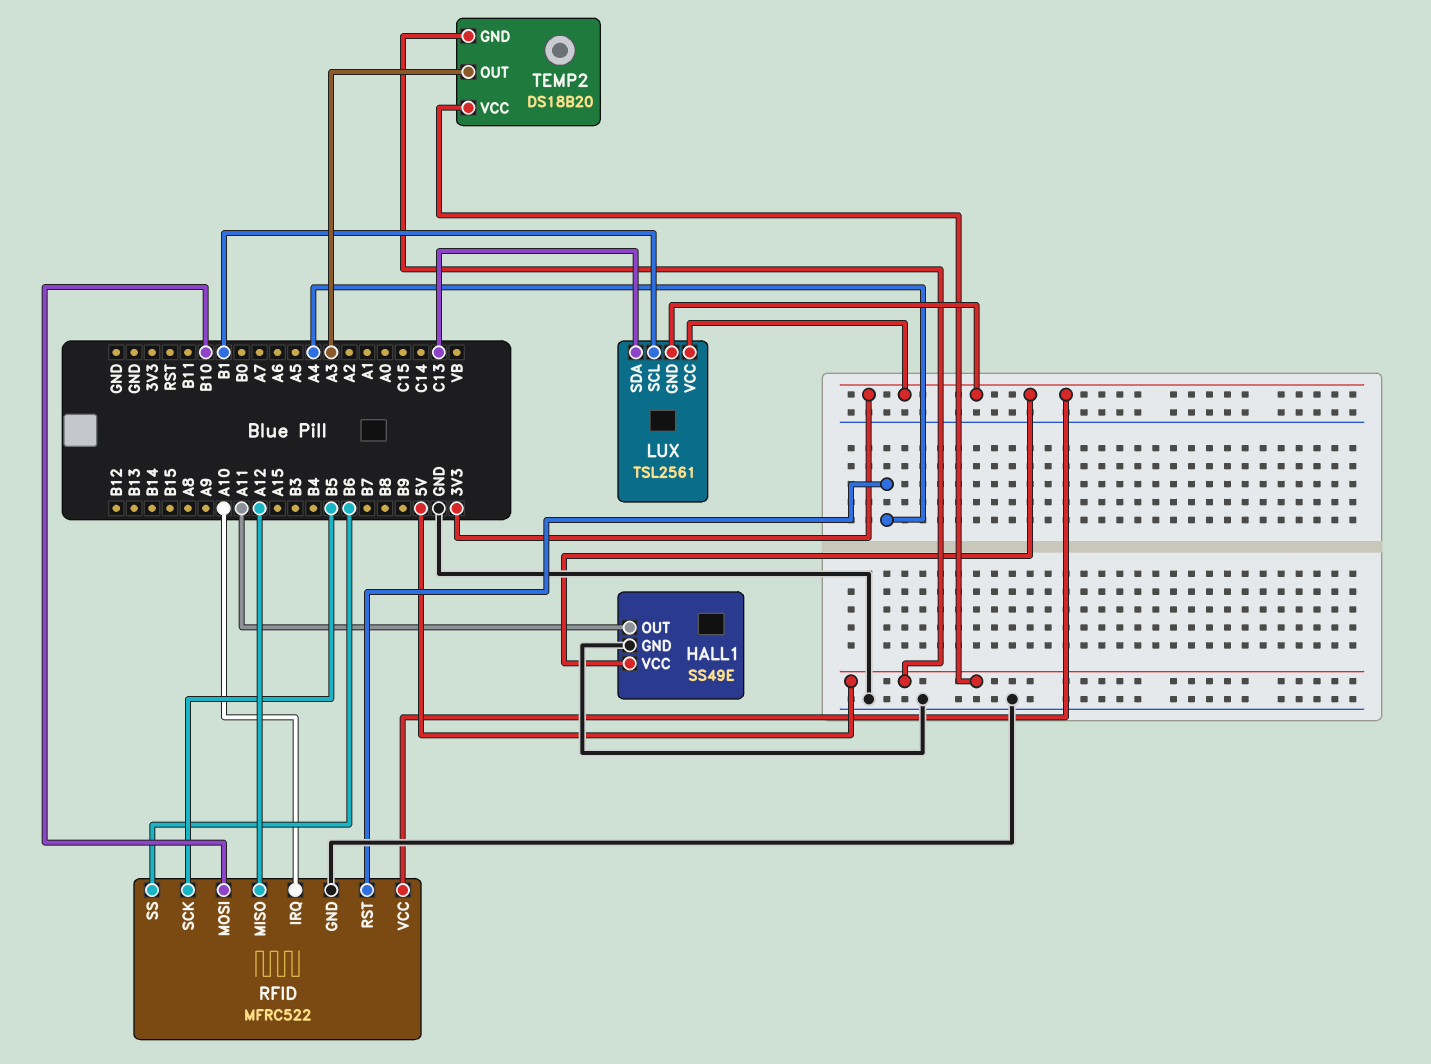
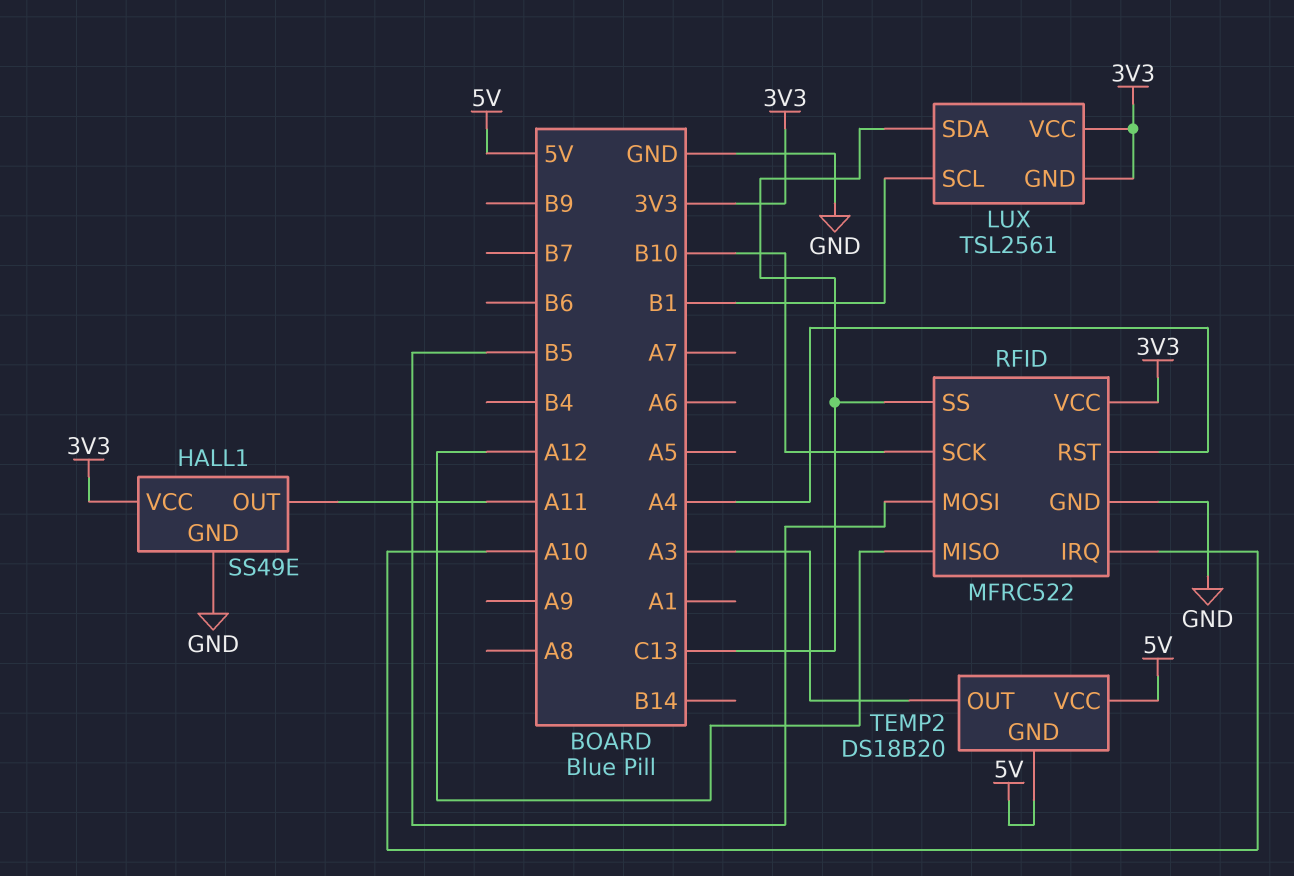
RFID pin MOSI: B10 -> B5
RFID pin SCK: B5 -> B10
RFID pin SS: B6 -> C13

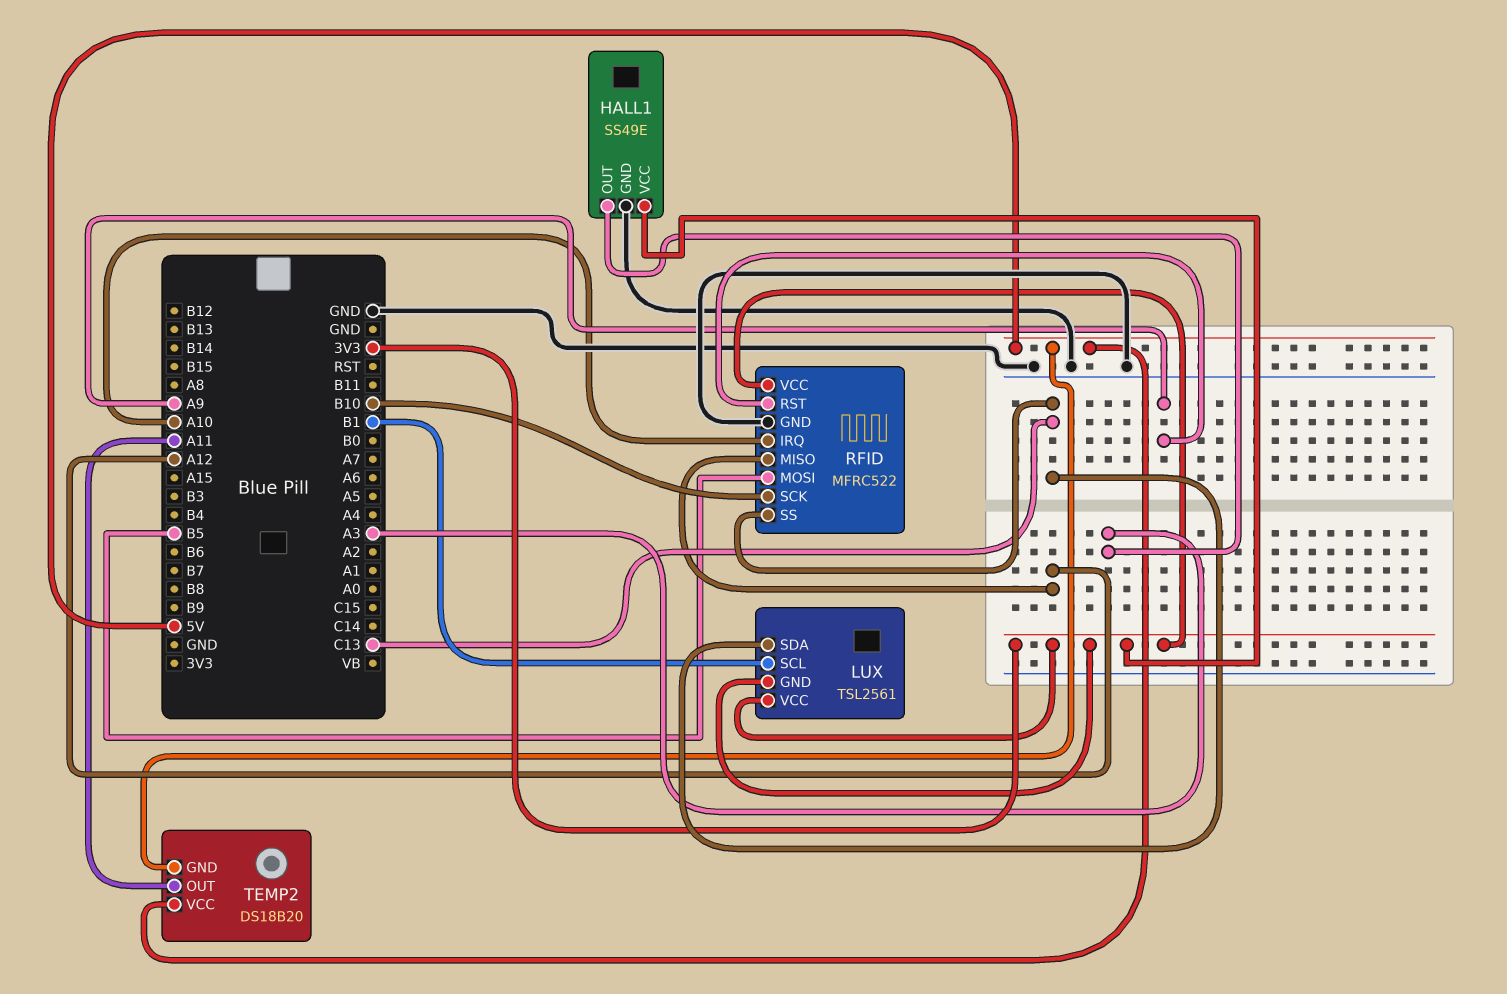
HALL1 pin OUT: A11 -> A3
RFID pin RST: A4 -> A9
TEMP2 pin OUT: A3 -> A11

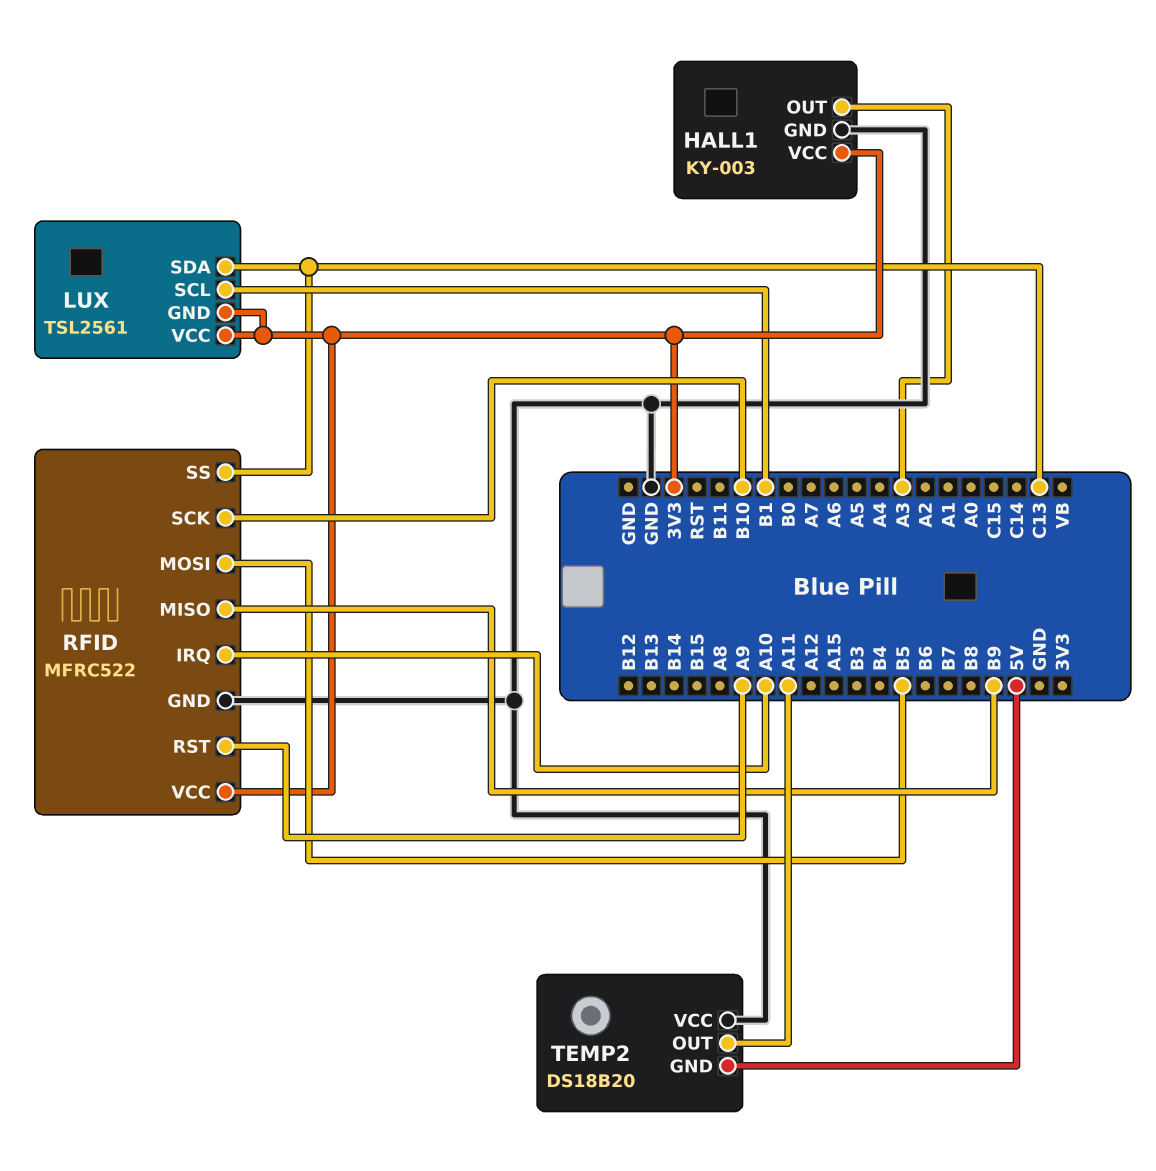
HALL1: SS49E -> KY-003
RFID pin MISO: A12 -> B9
TEMP2 pin VCC: 5V -> GND

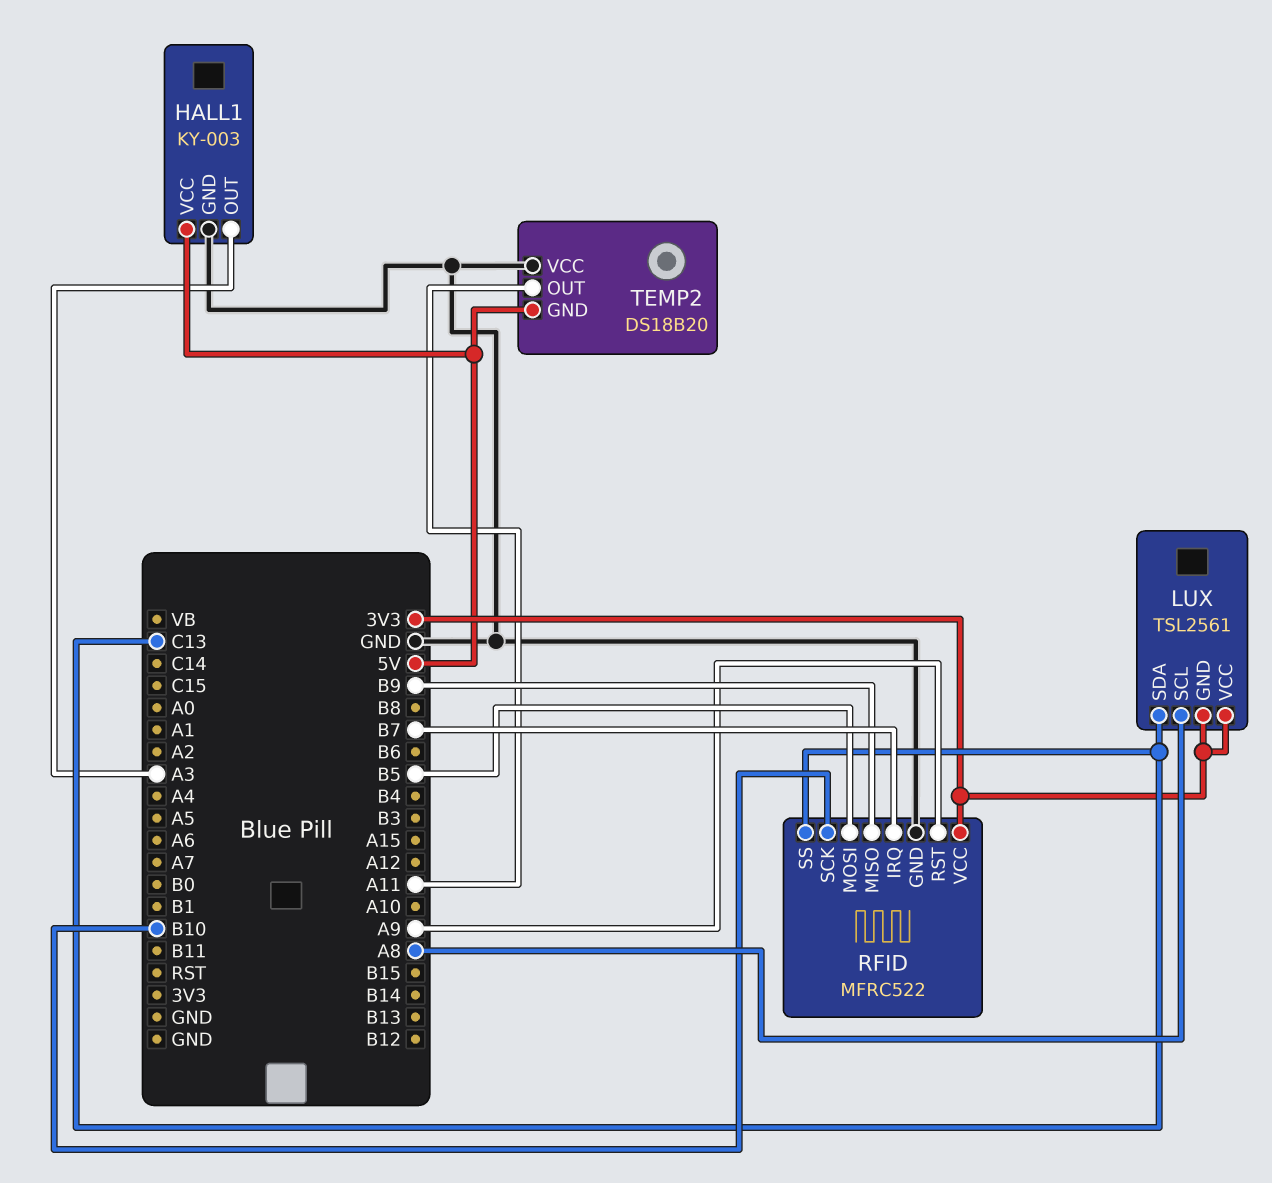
HALL1 pin VCC: 3V3 -> 5V
LUX pin SCL: B1 -> A8
RFID pin IRQ: A10 -> B7

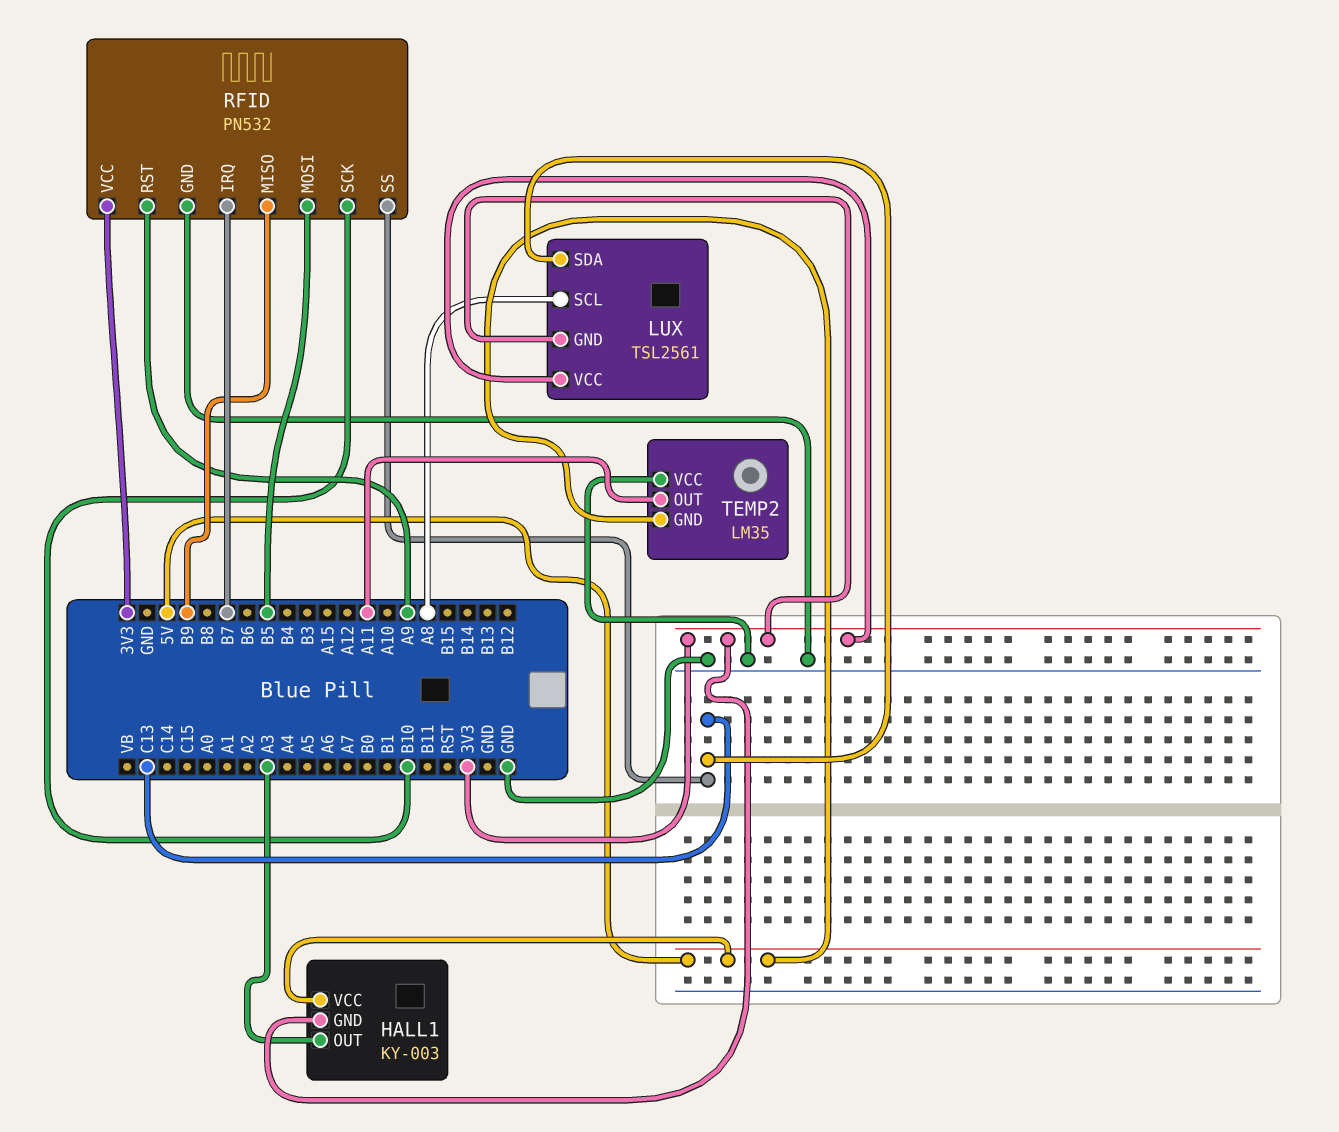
HALL1 pin GND: GND -> 3V3
RFID: MFRC522 -> PN532
TEMP2: DS18B20 -> LM35

